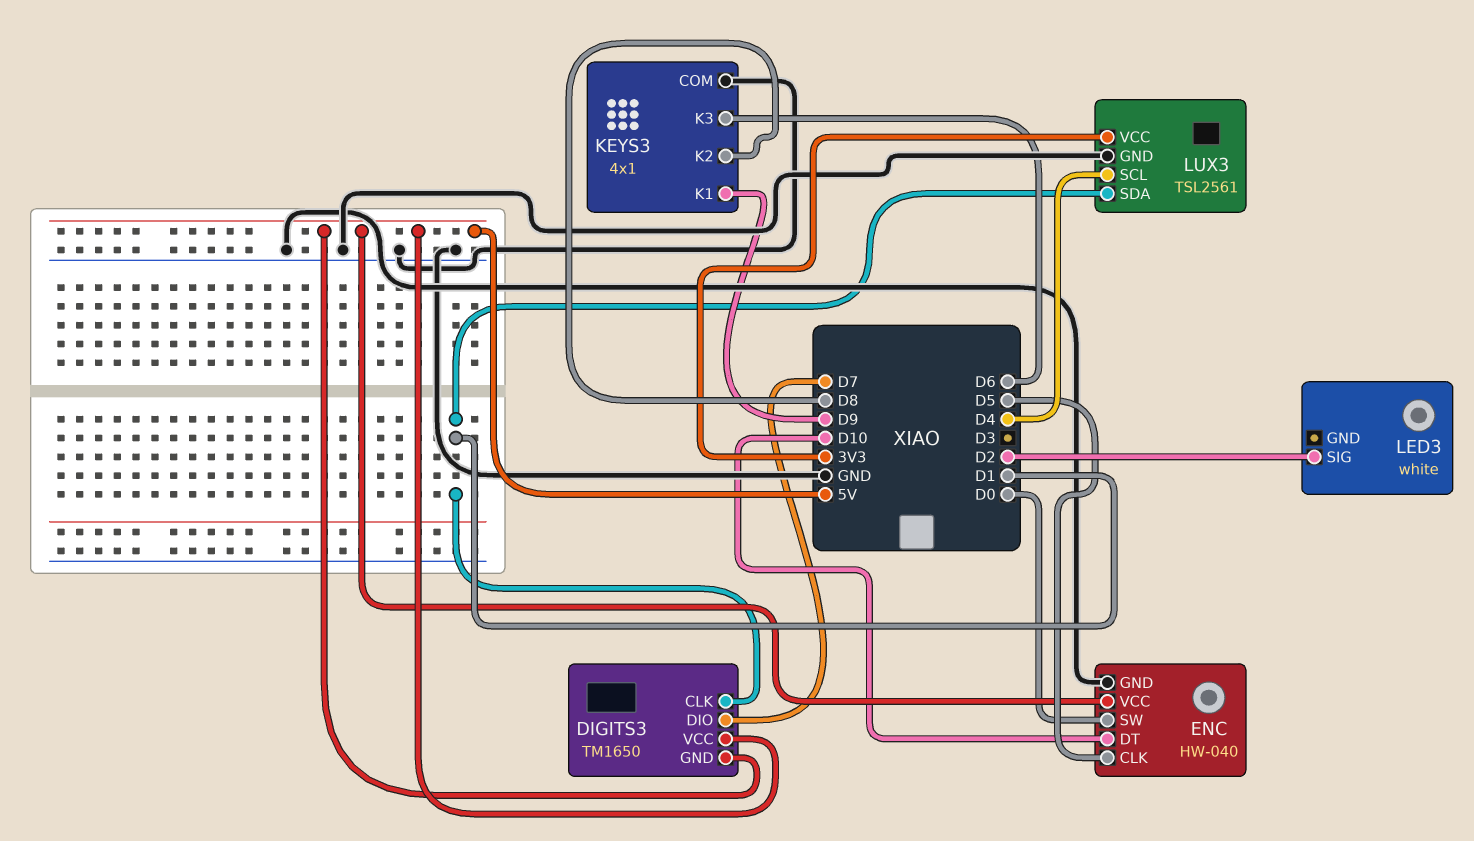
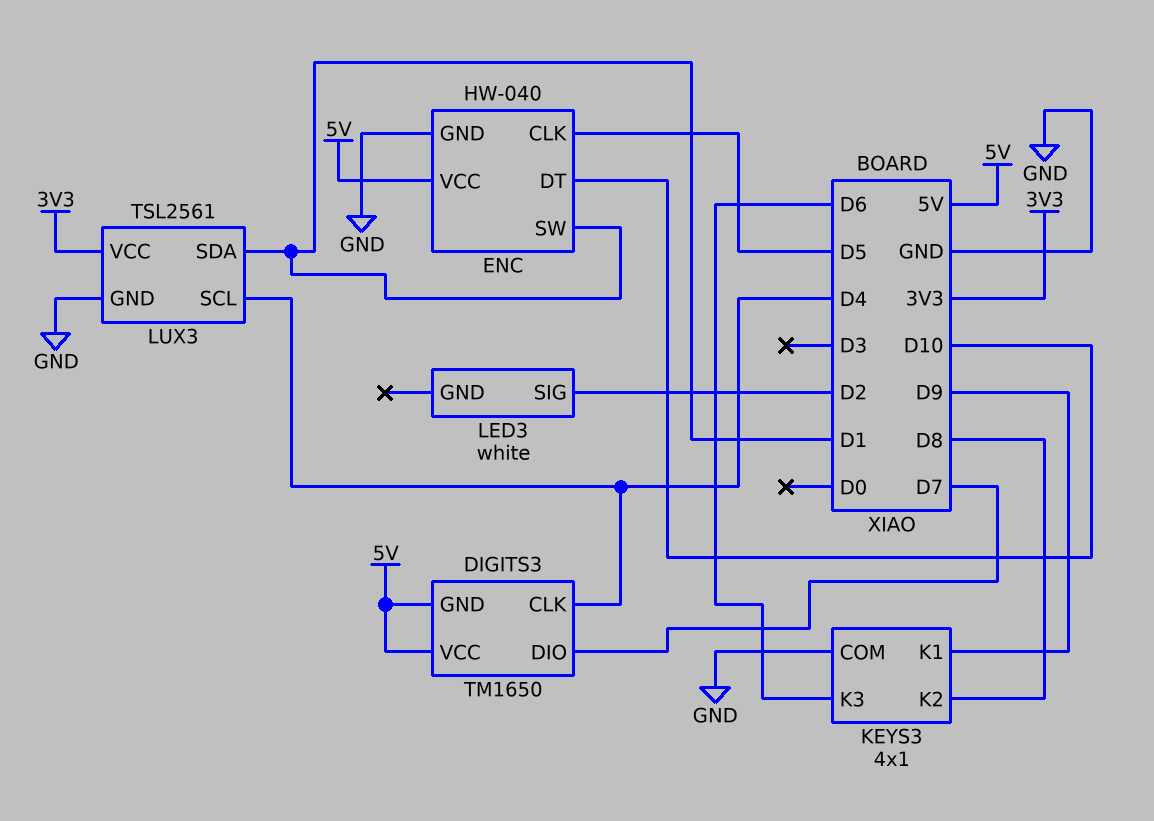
DIGITS3 pin CLK: D1 -> D4
ENC pin SW: D0 -> D1

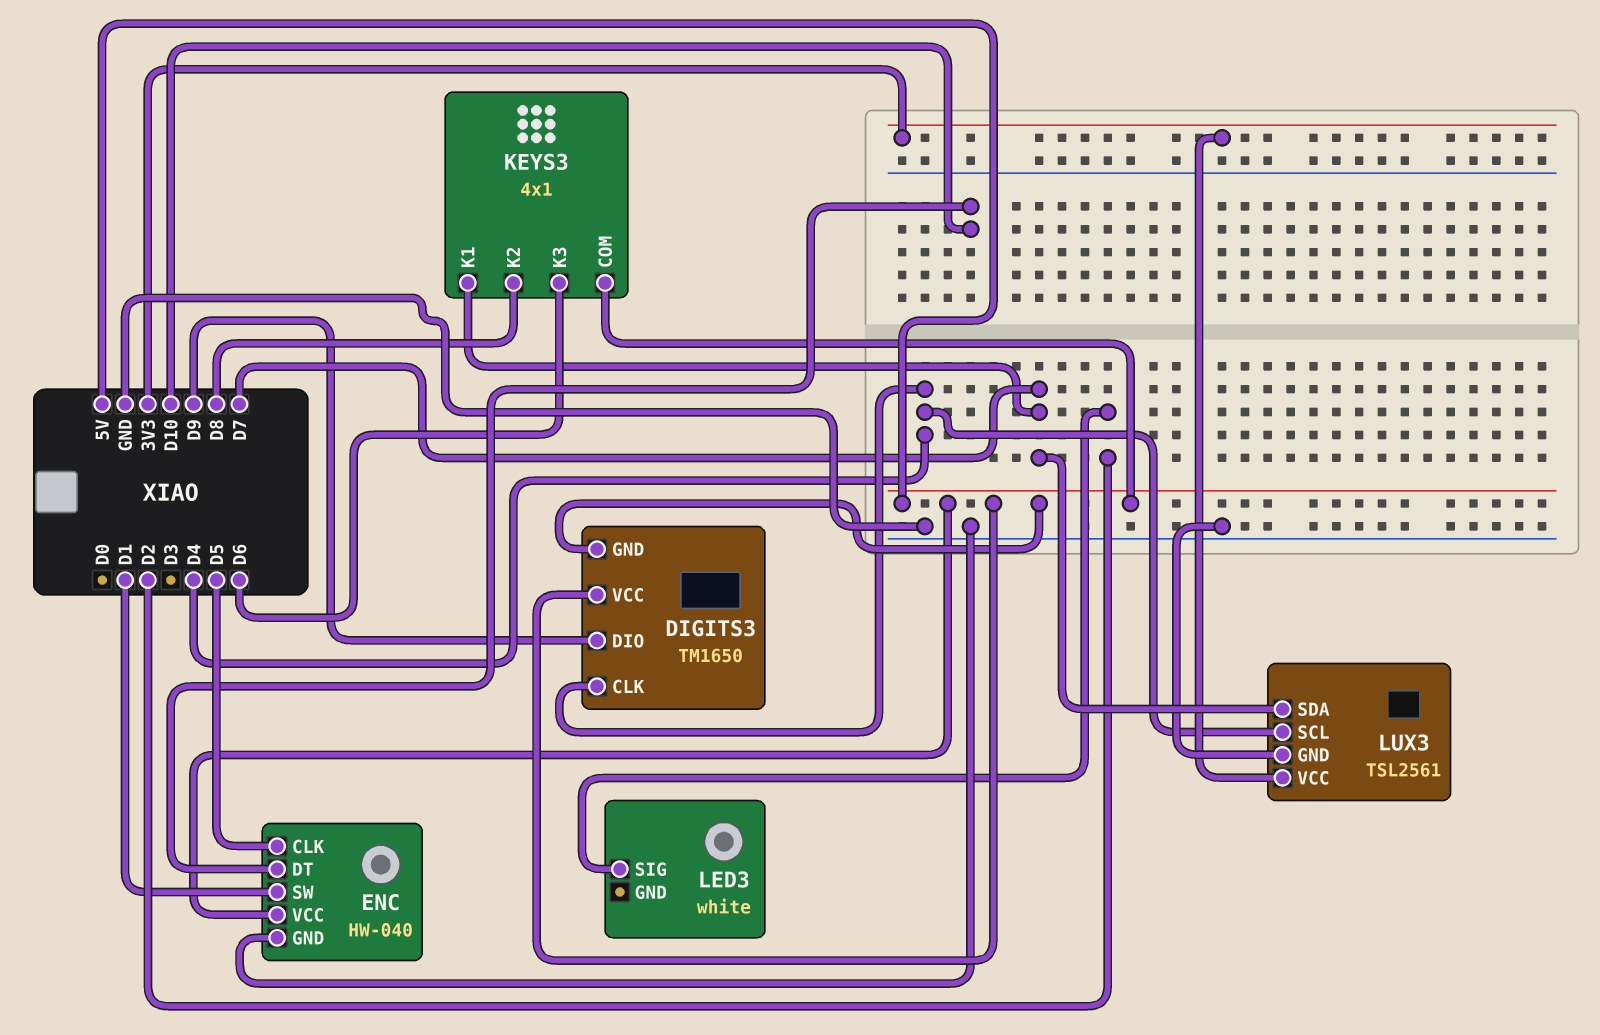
DIGITS3 pin DIO: D7 -> D9
KEYS3 pin COM: GND -> 5V
KEYS3 pin K1: D9 -> D7
LUX3 pin SDA: D1 -> D7

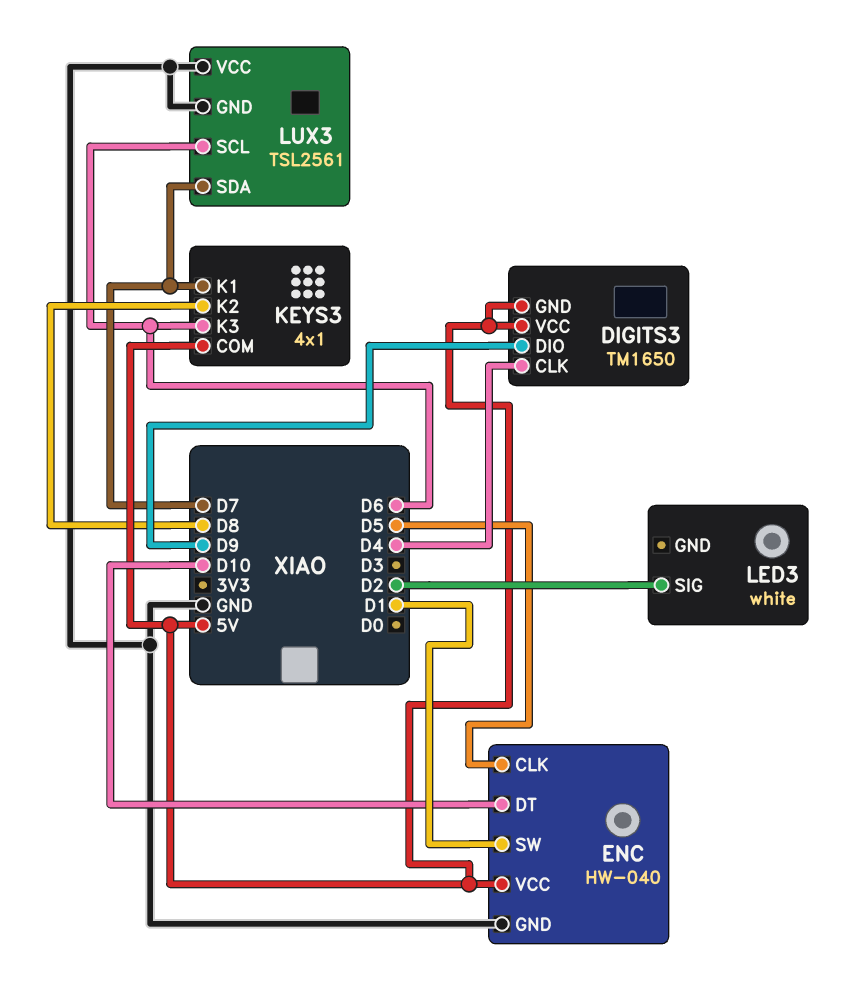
LUX3 pin SCL: D4 -> D6
LUX3 pin VCC: 3V3 -> GND

